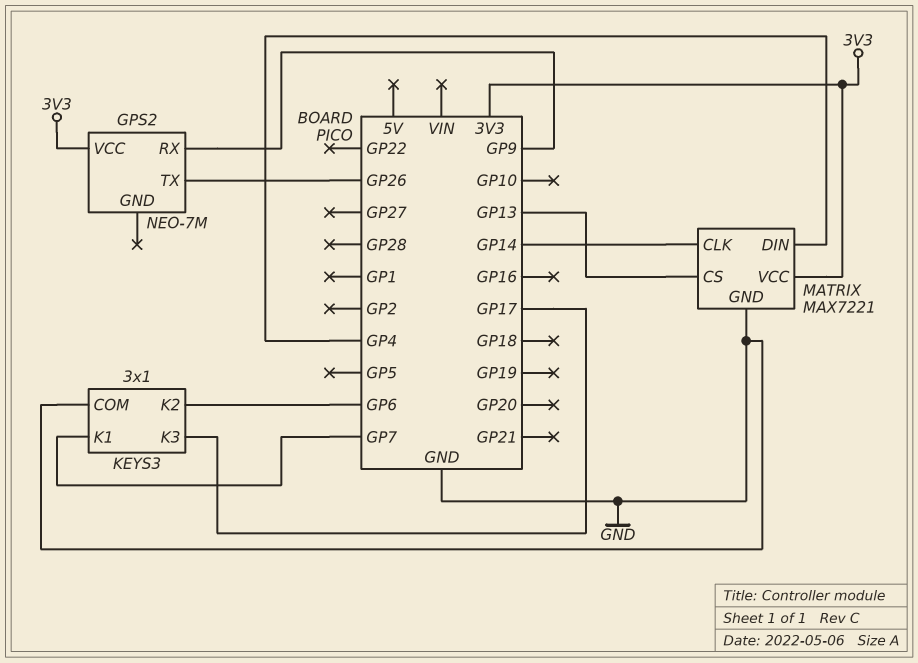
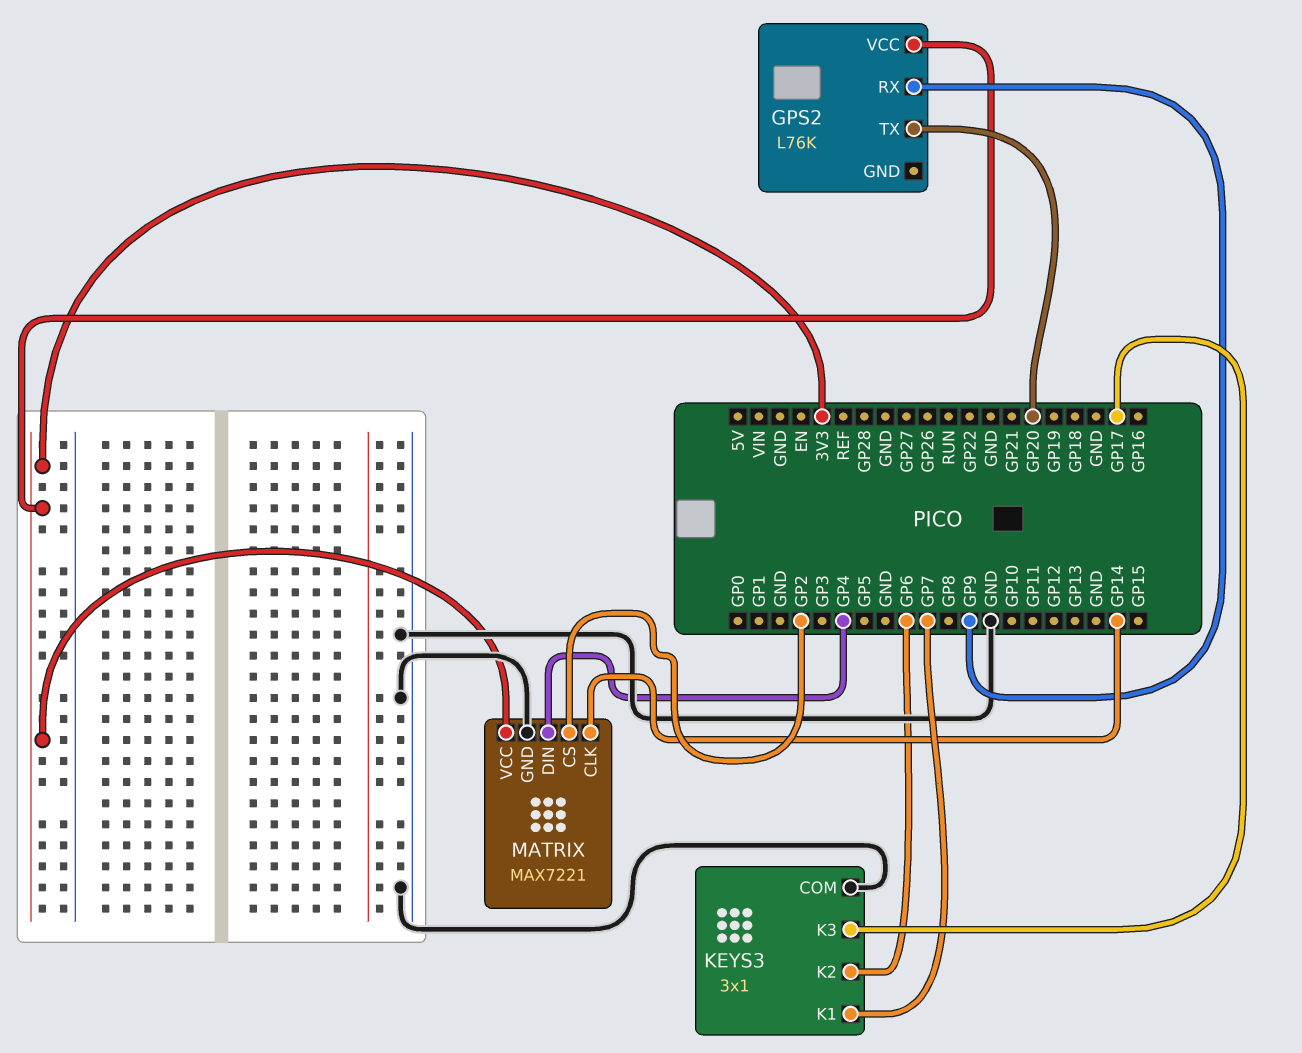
GPS2: NEO-7M -> L76K
GPS2 pin TX: GP26 -> GP20
MATRIX pin CS: GP13 -> GP2

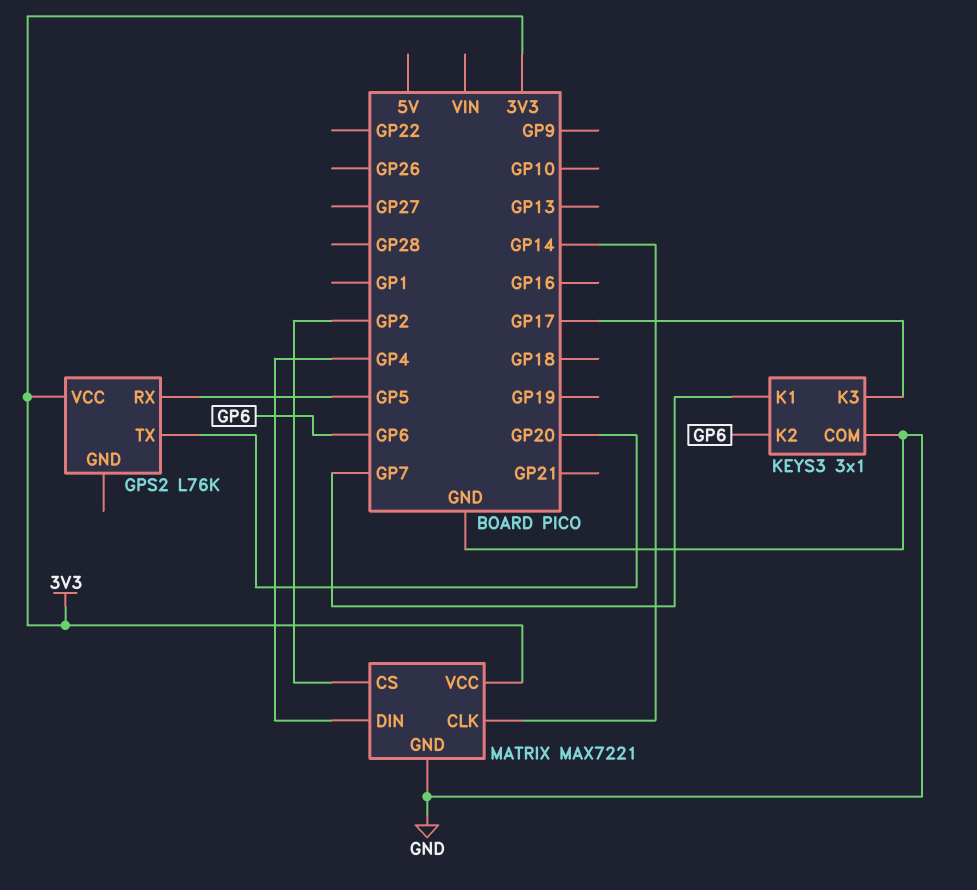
GPS2 pin RX: GP9 -> GP5

